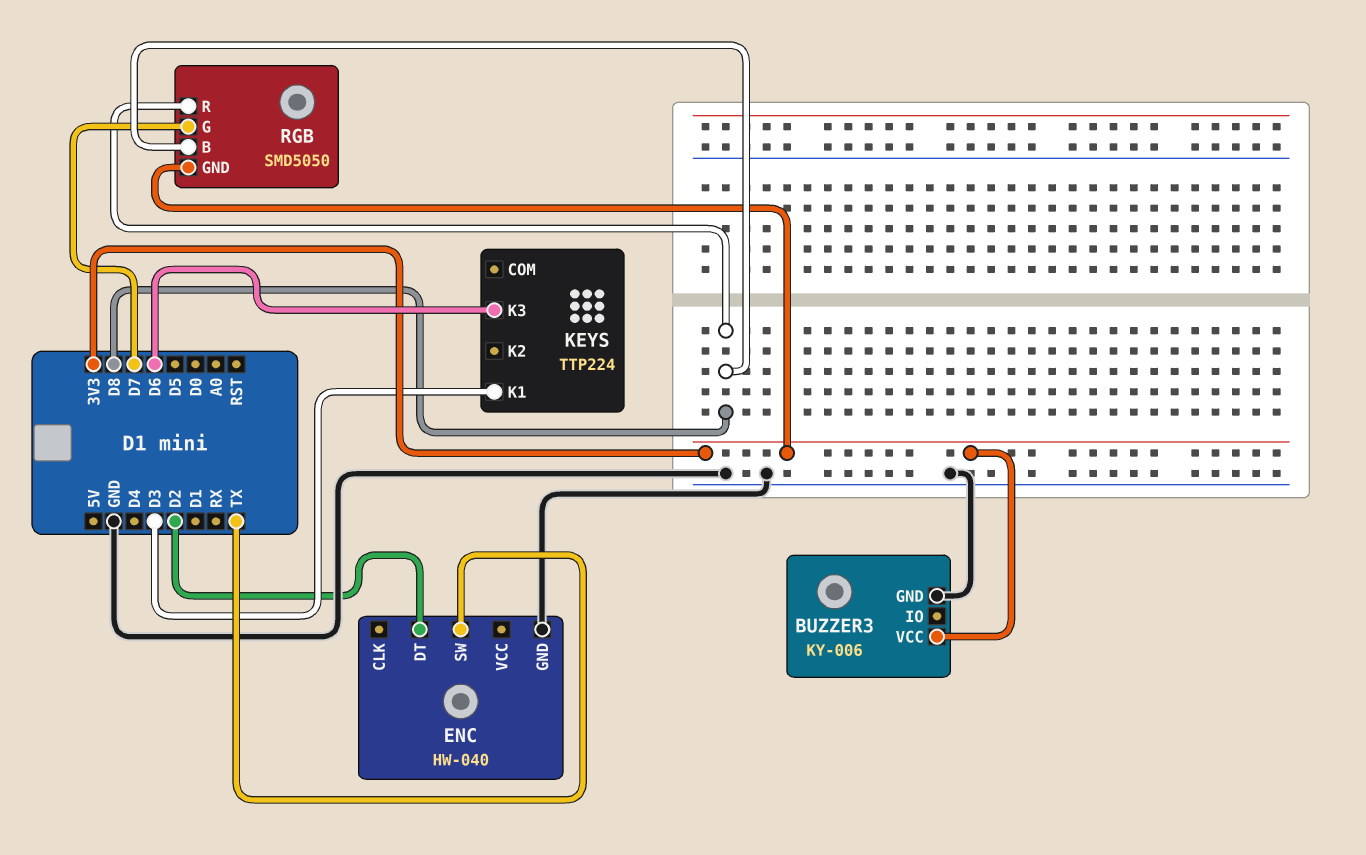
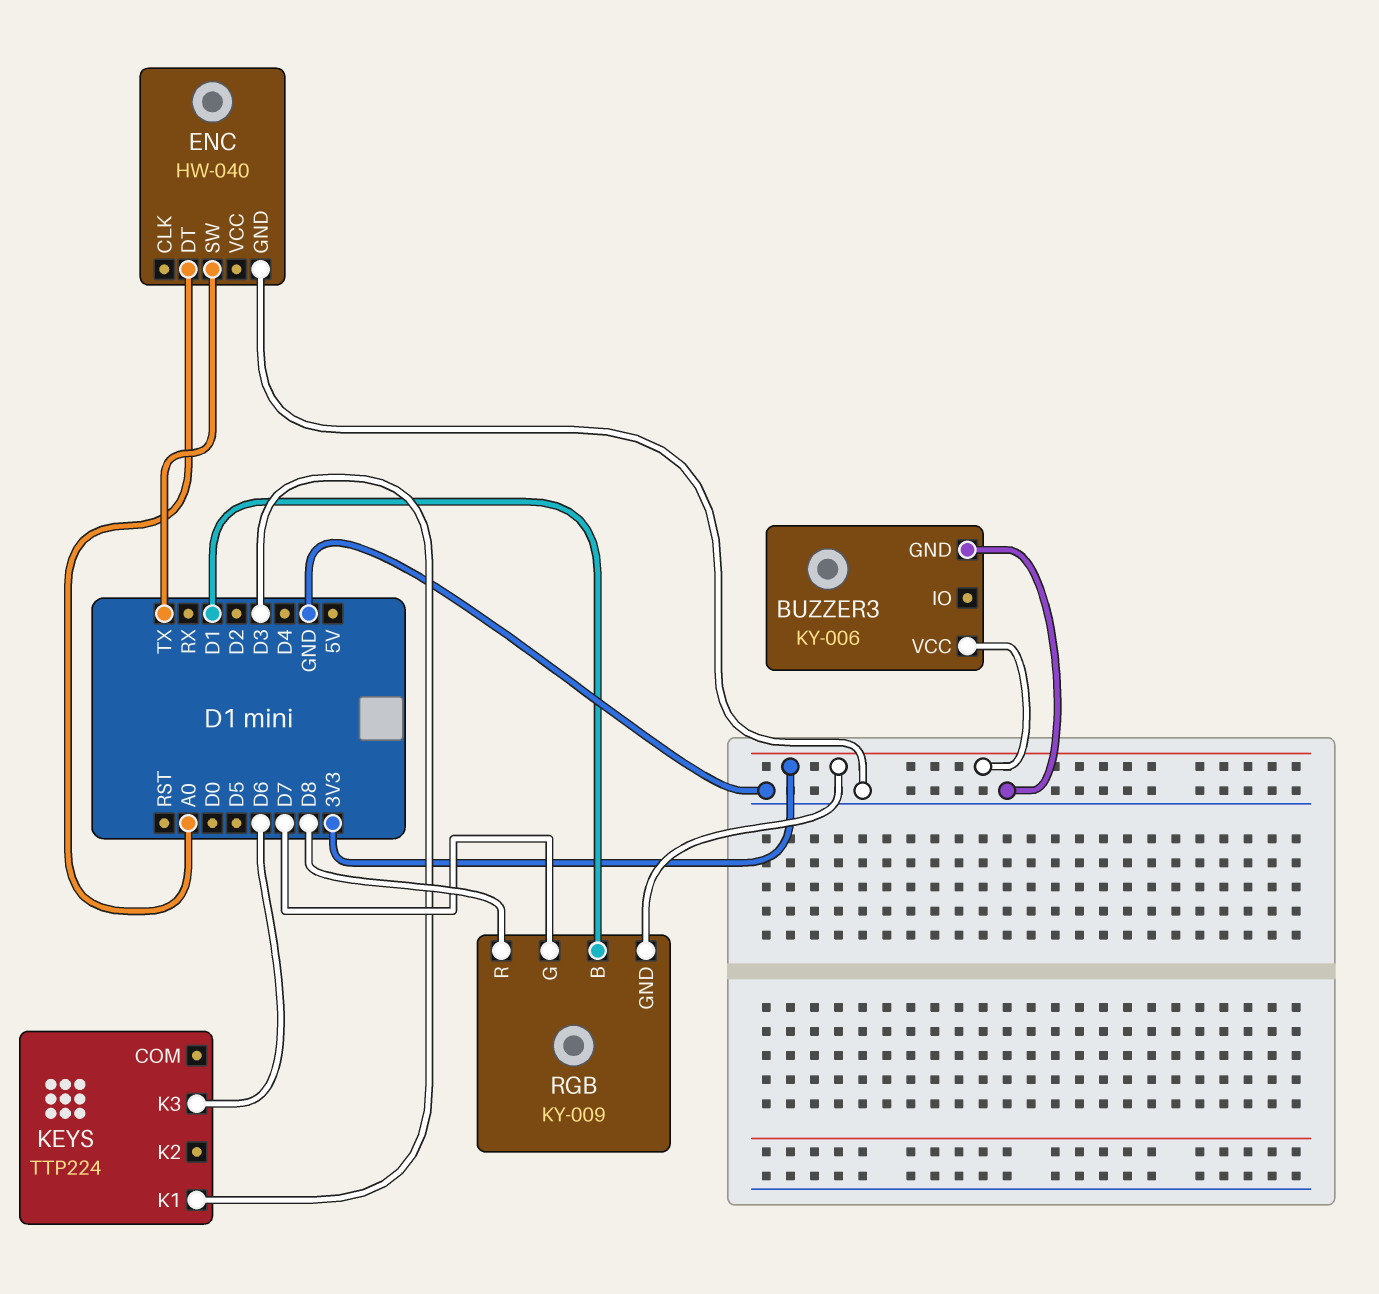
ENC pin DT: D2 -> A0
RGB: SMD5050 -> KY-009
RGB pin B: D8 -> D1

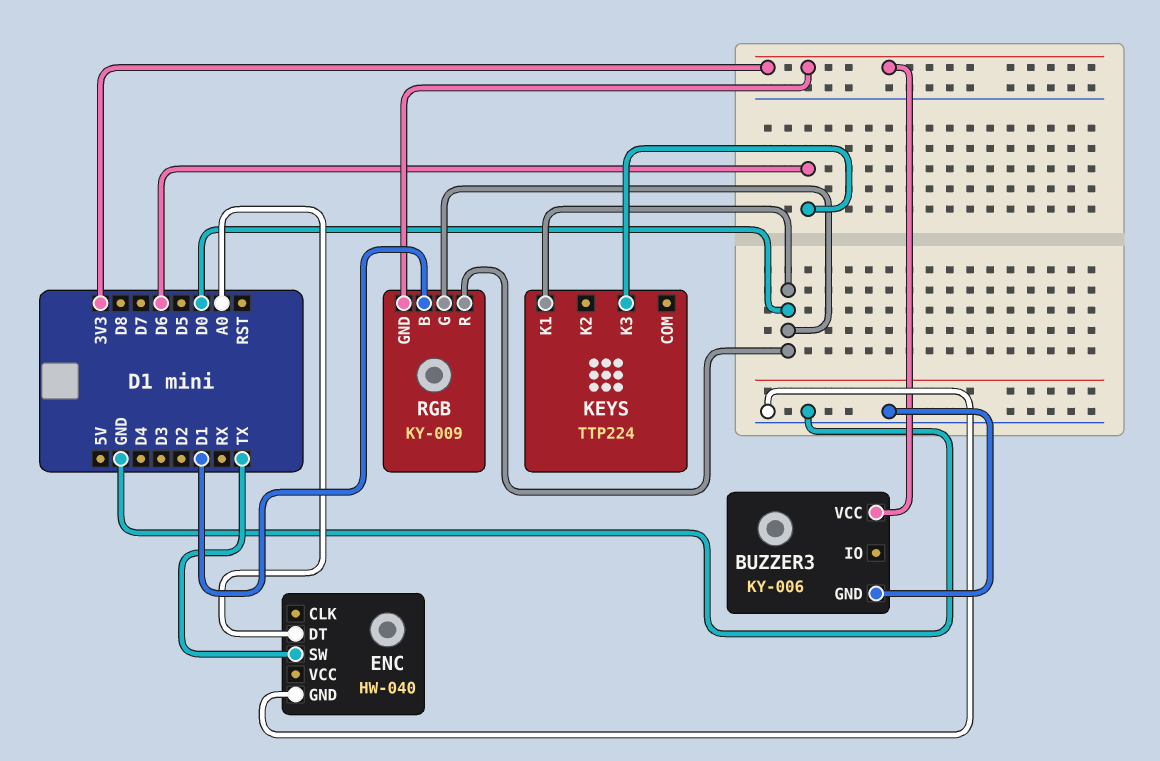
KEYS pin K1: D3 -> D0
RGB pin G: D7 -> D0
RGB pin R: D8 -> D0

